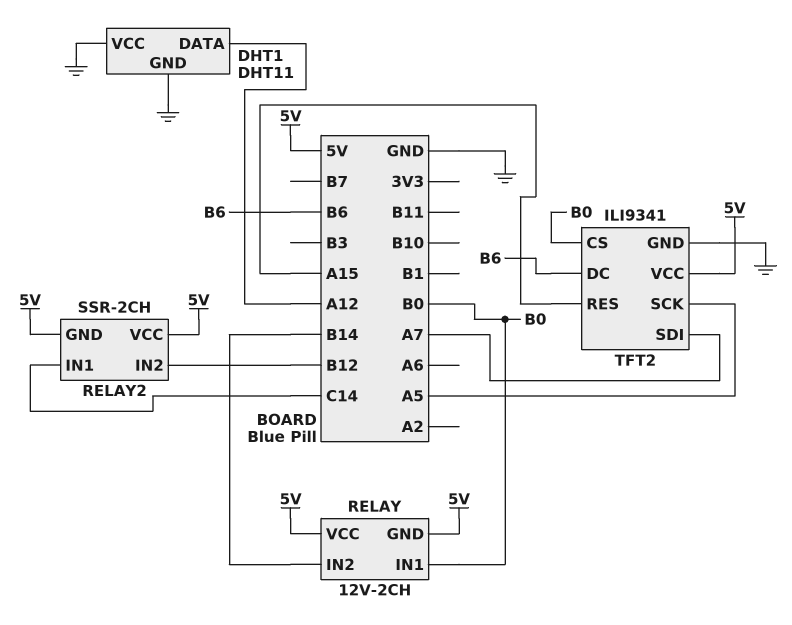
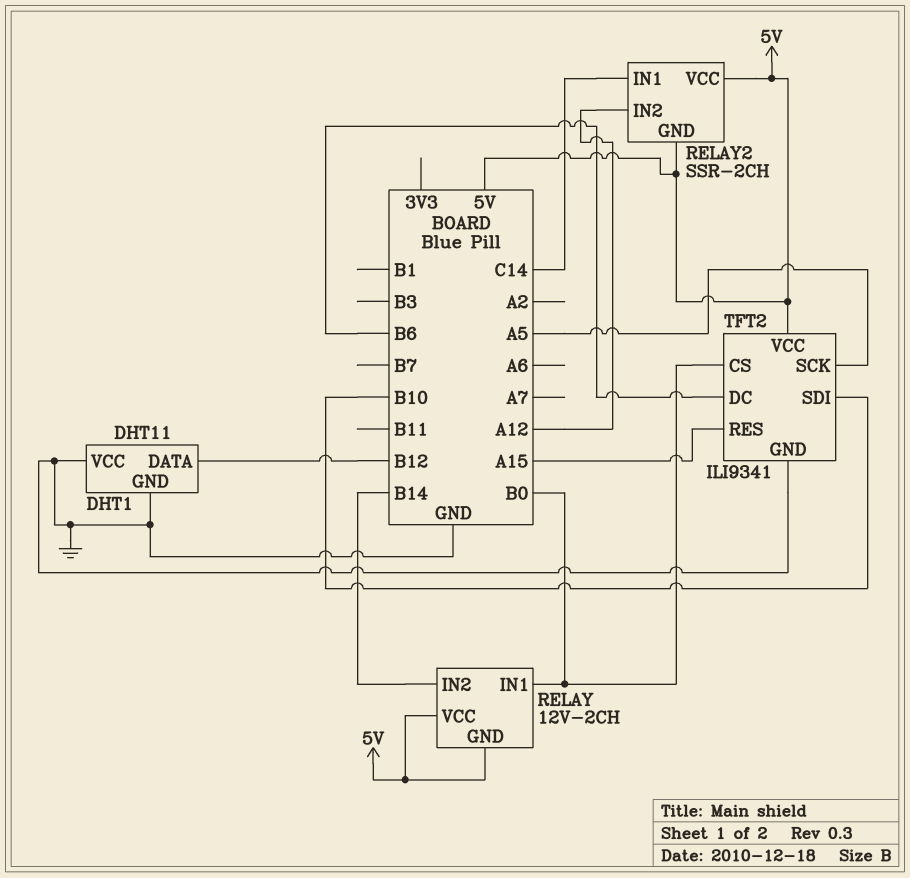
DHT1 pin DATA: A12 -> B12
RELAY2 pin IN2: B12 -> A12
TFT2 pin SDI: A7 -> B10

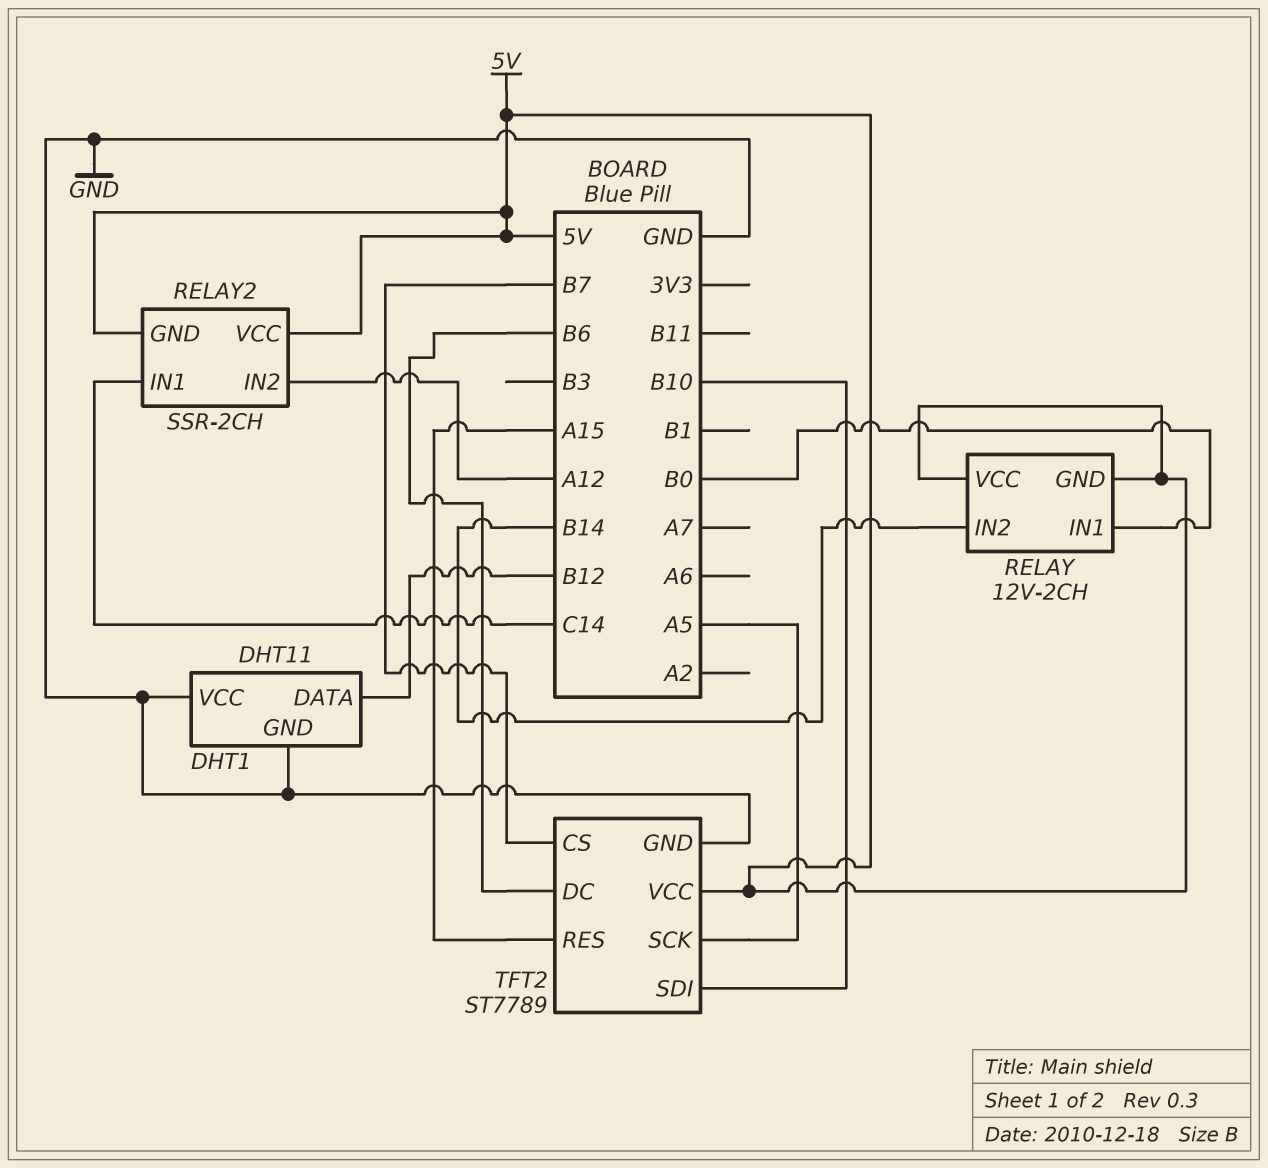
TFT2: ILI9341 -> ST7789
TFT2 pin CS: B0 -> B7

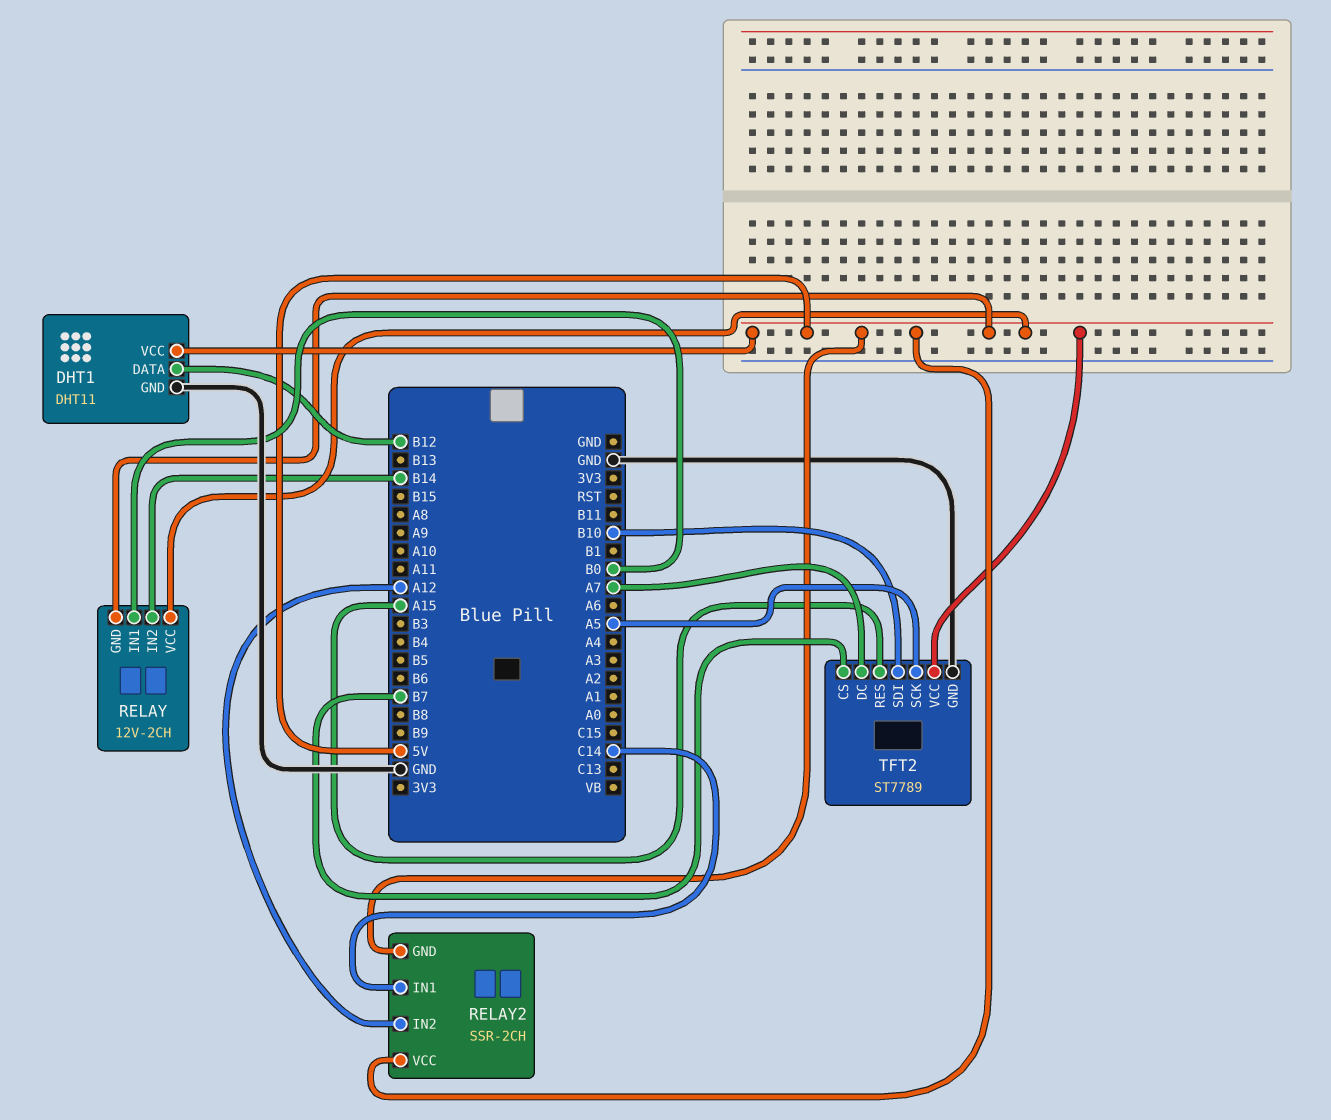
DHT1 pin VCC: GND -> 5V
TFT2 pin DC: B6 -> A7

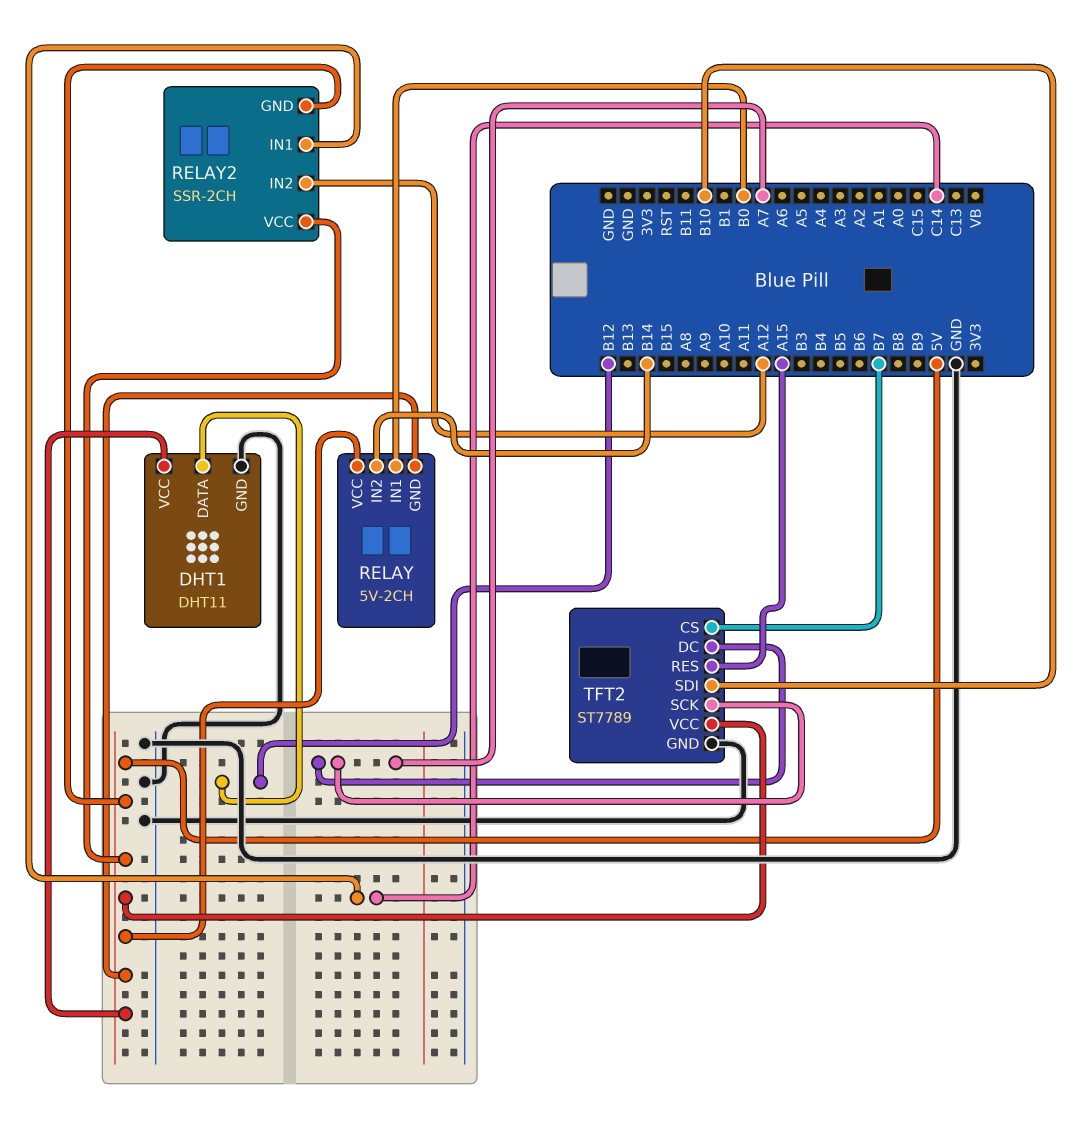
RELAY: 12V-2CH -> 5V-2CH
TFT2 pin SCK: A5 -> A7

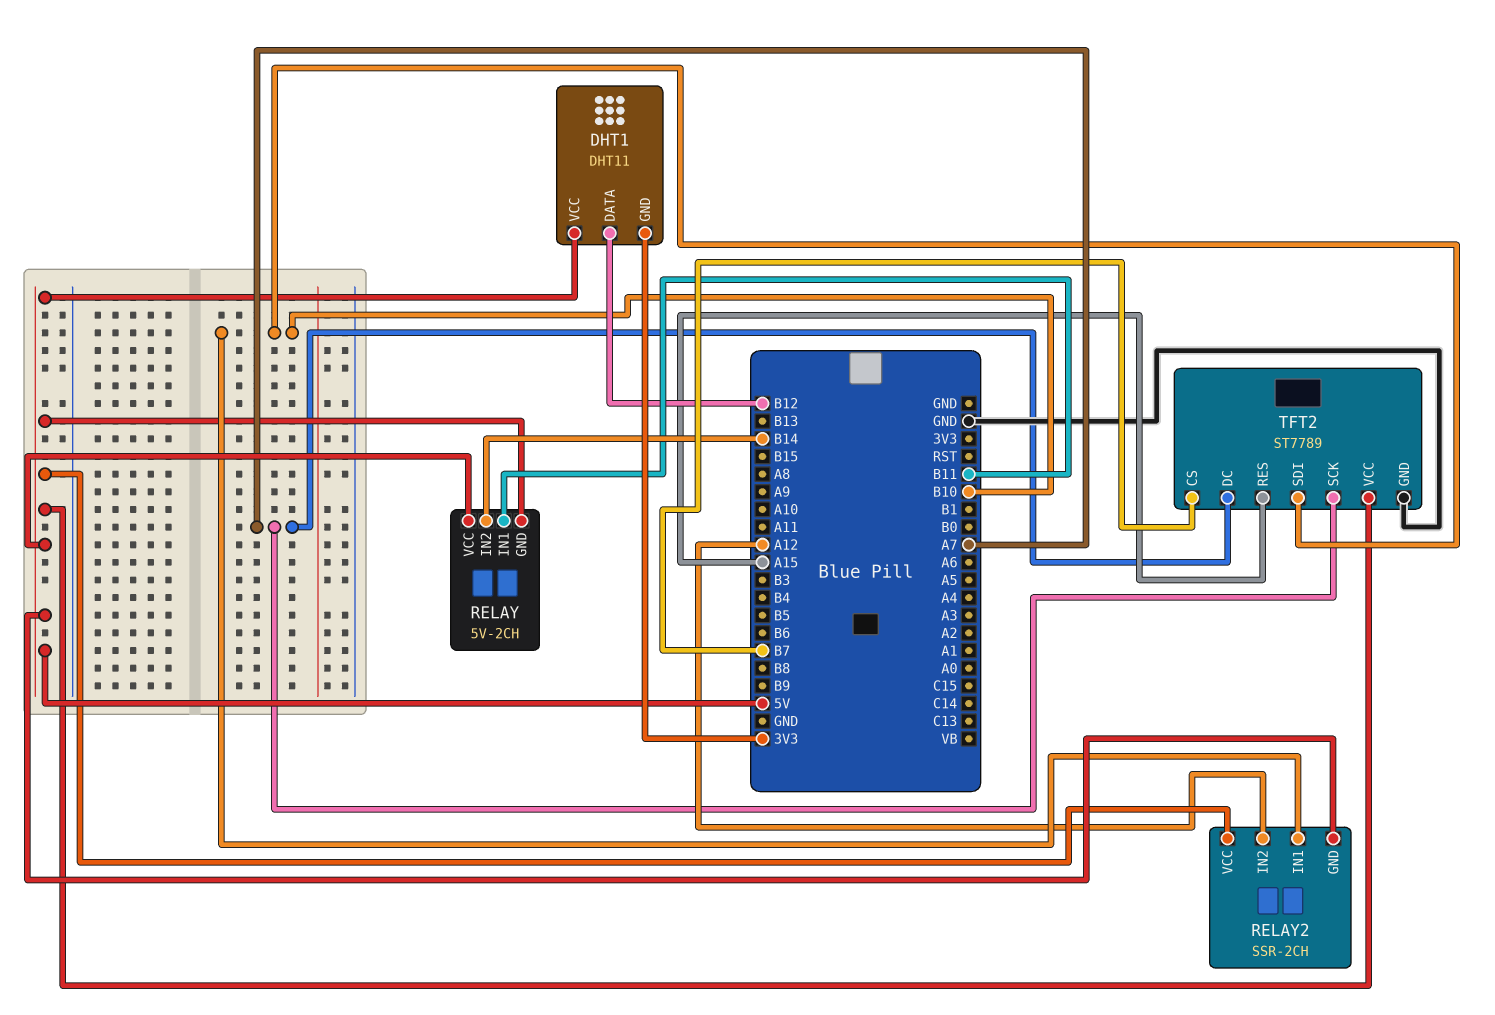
DHT1 pin GND: GND -> 3V3
RELAY pin IN1: B0 -> B11
RELAY2 pin IN1: C14 -> B10

